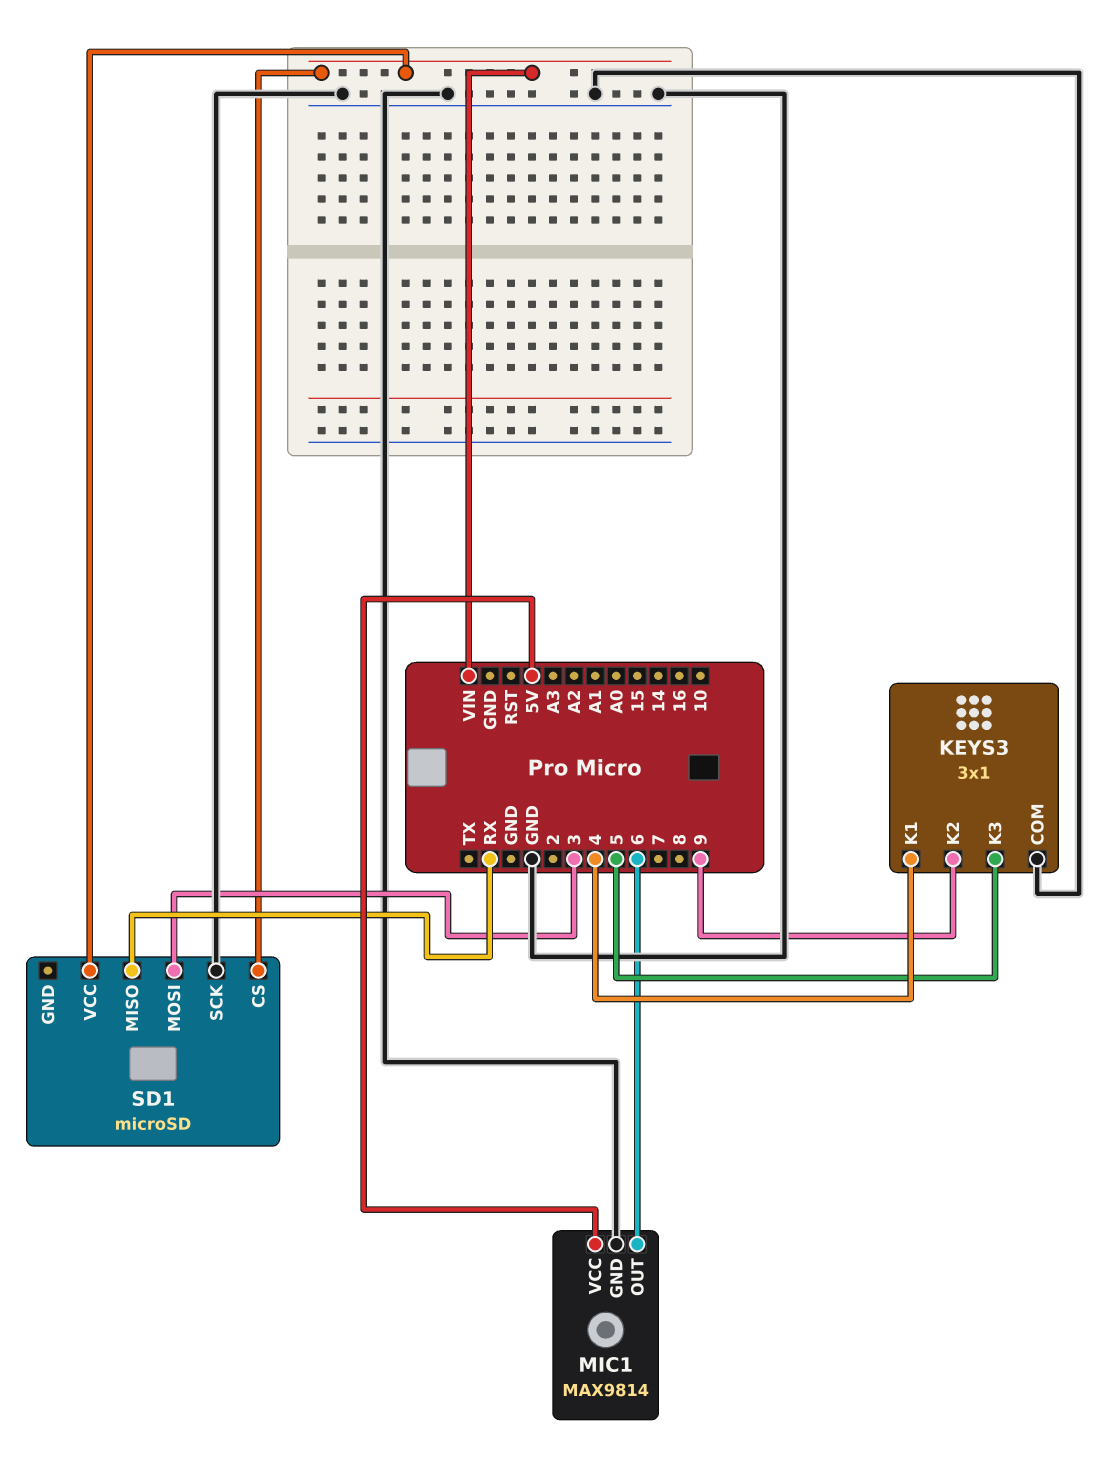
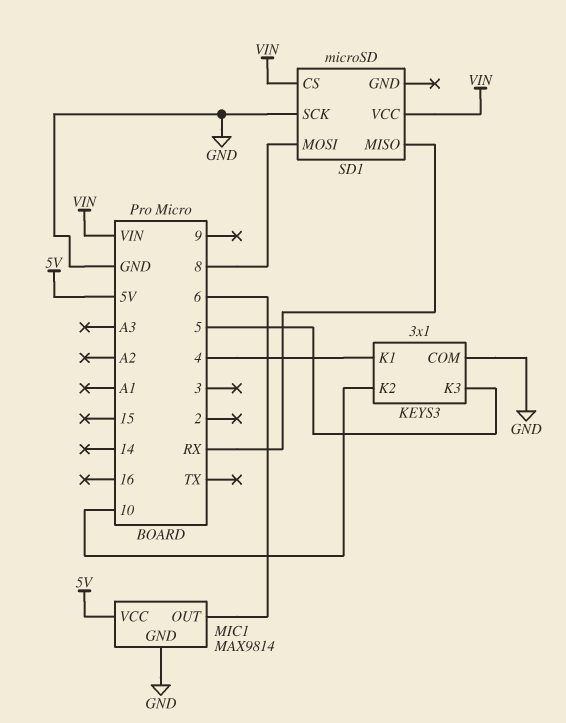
KEYS3 pin K2: 9 -> 10
SD1 pin MOSI: 3 -> 8

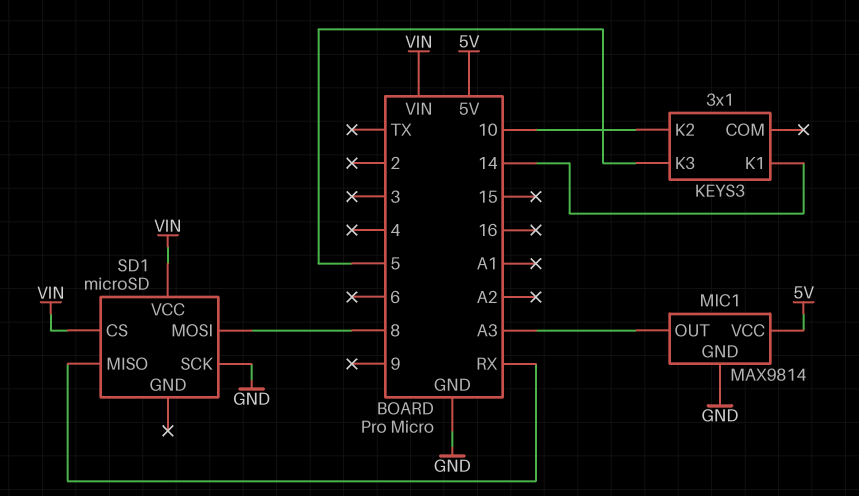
KEYS3 pin COM: GND -> none
KEYS3 pin K1: 4 -> 14
MIC1 pin OUT: 6 -> A3

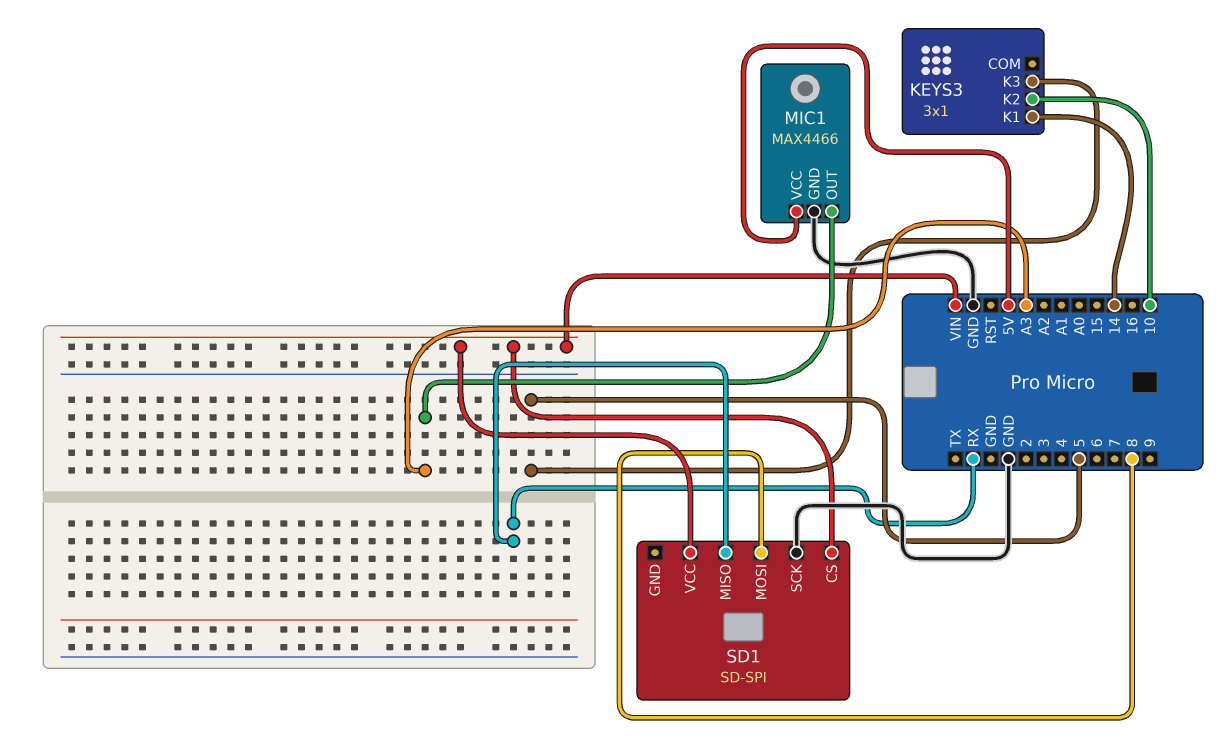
MIC1: MAX9814 -> MAX4466
SD1: microSD -> SD-SPI

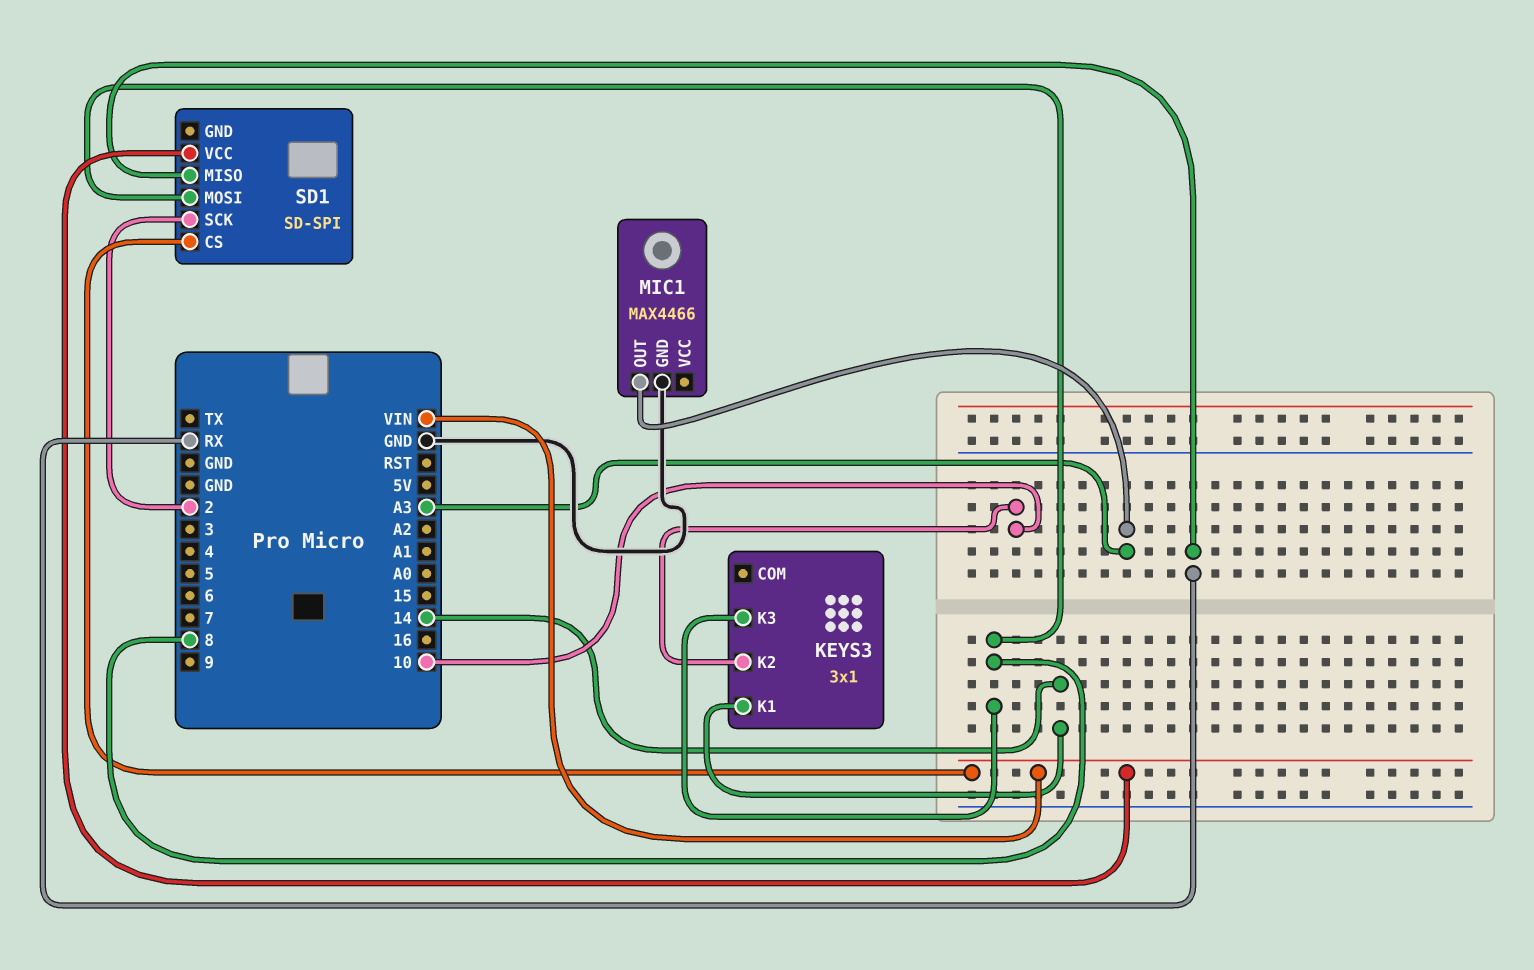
KEYS3 pin K3: 5 -> 8
MIC1 pin VCC: 5V -> none
SD1 pin SCK: GND -> 2

